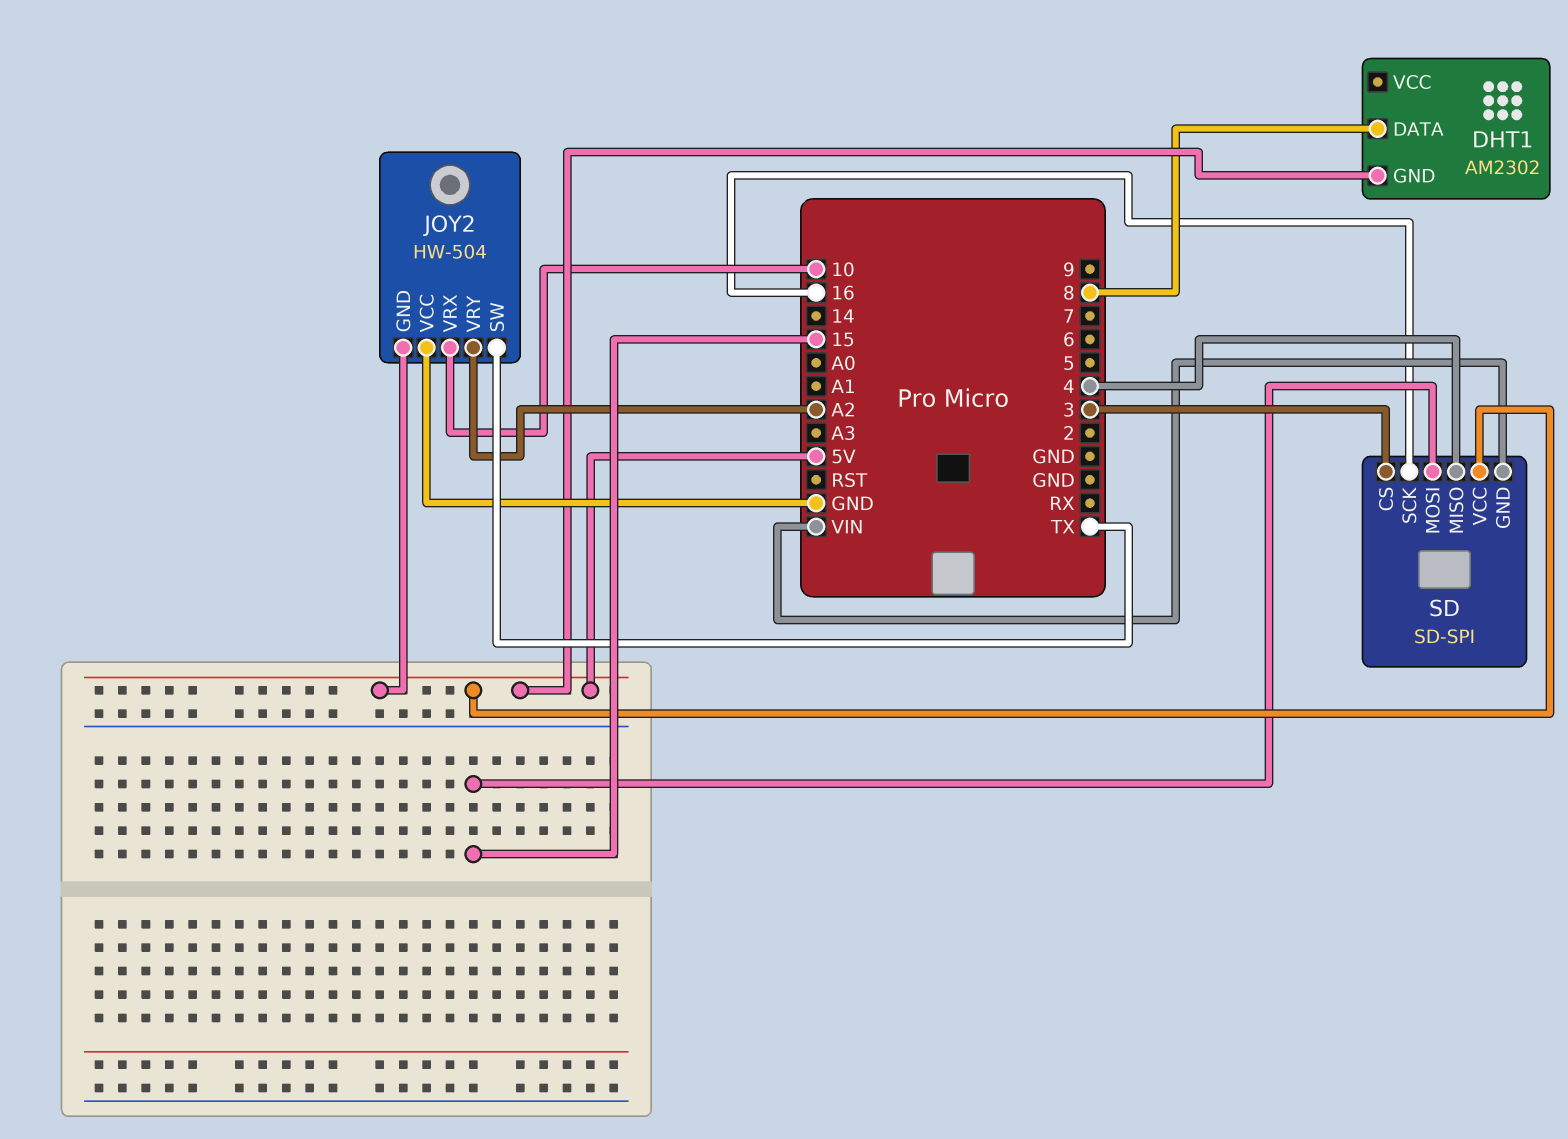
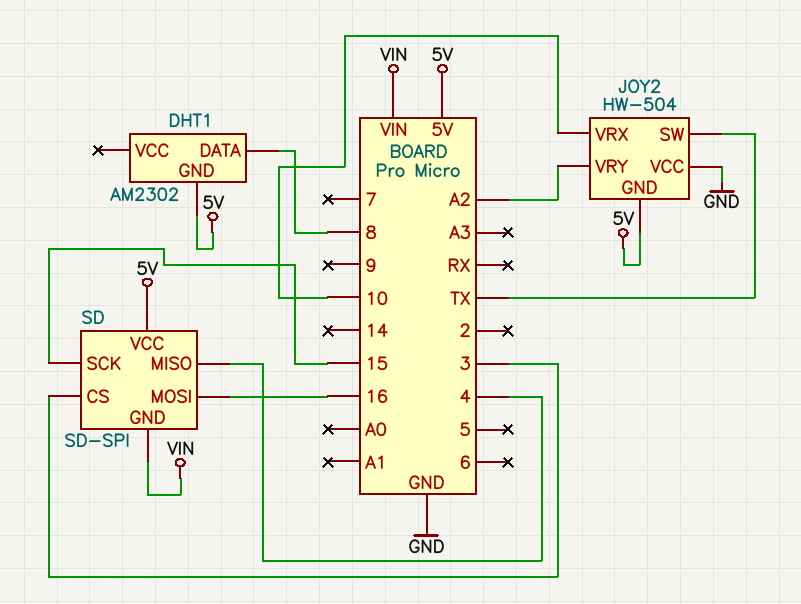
SD pin MOSI: 15 -> 16
SD pin SCK: 16 -> 15

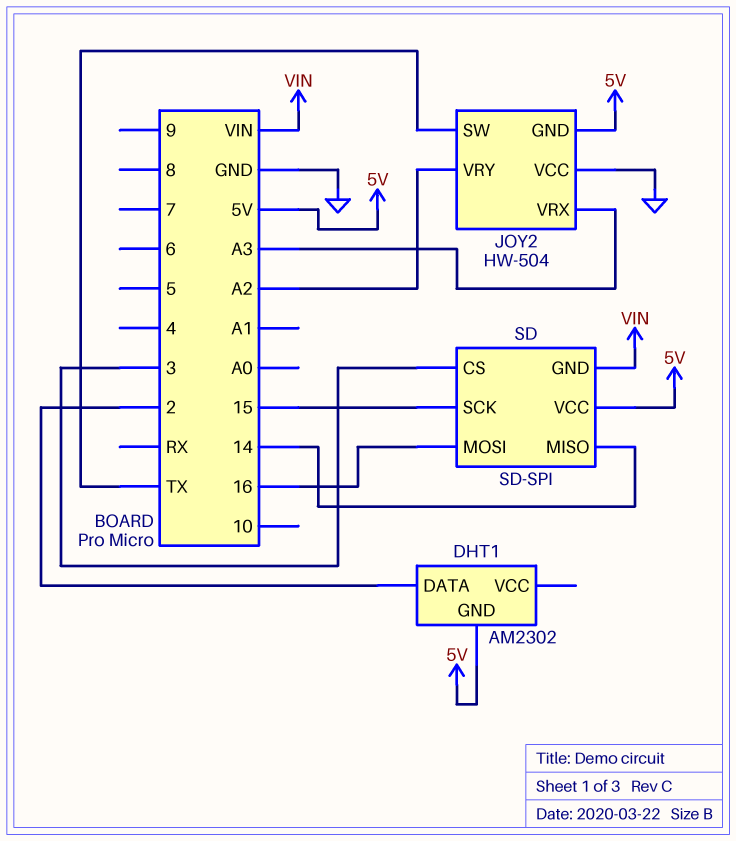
DHT1 pin DATA: 8 -> 2
JOY2 pin VRX: 10 -> A3
SD pin MISO: 4 -> 14

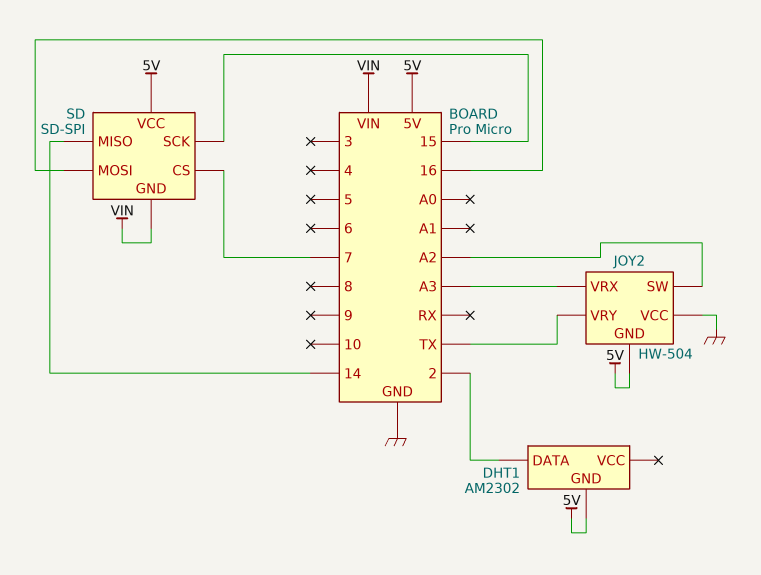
JOY2 pin SW: TX -> A2
JOY2 pin VRY: A2 -> TX
SD pin CS: 3 -> 7

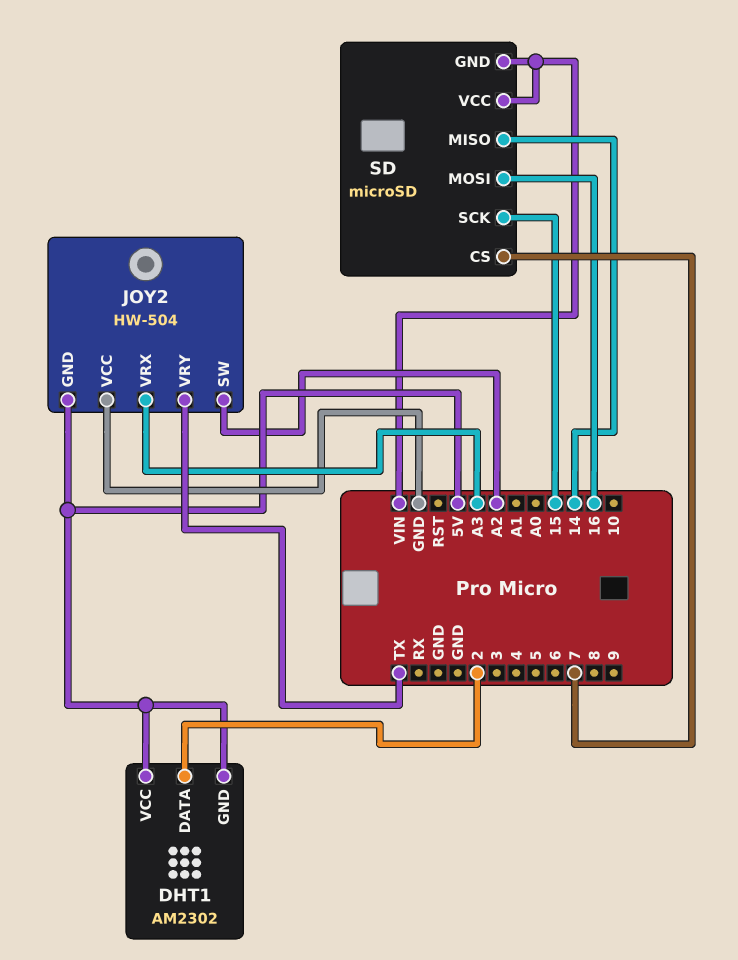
DHT1 pin VCC: none -> 5V
SD: SD-SPI -> microSD
SD pin VCC: 5V -> VIN

